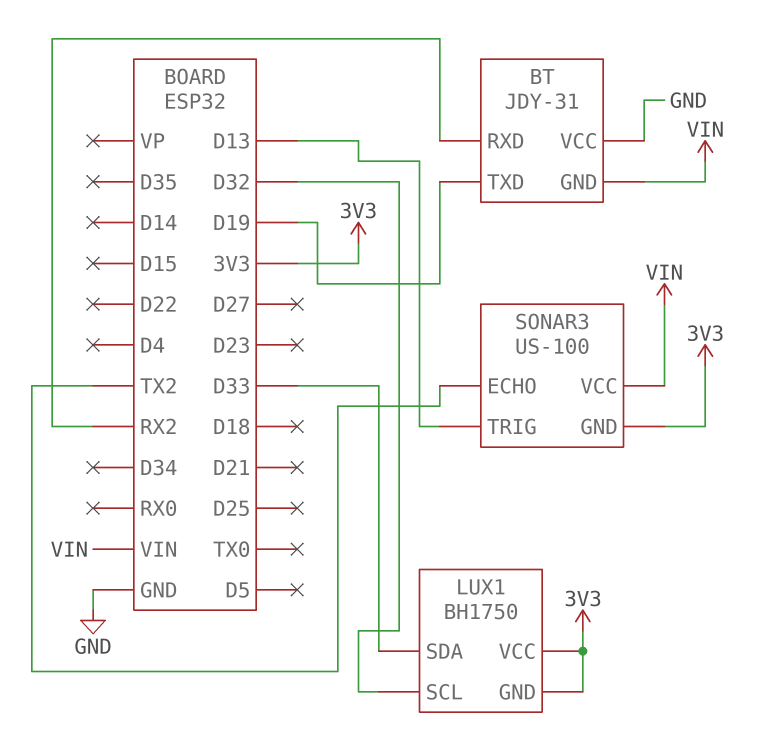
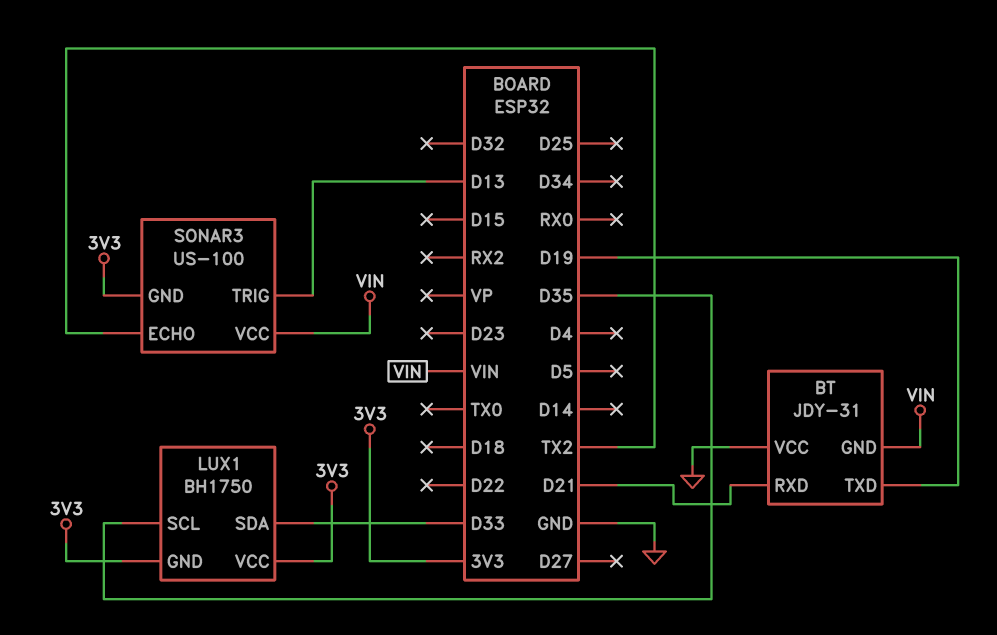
BT pin RXD: RX2 -> D21
LUX1 pin SCL: D32 -> D35

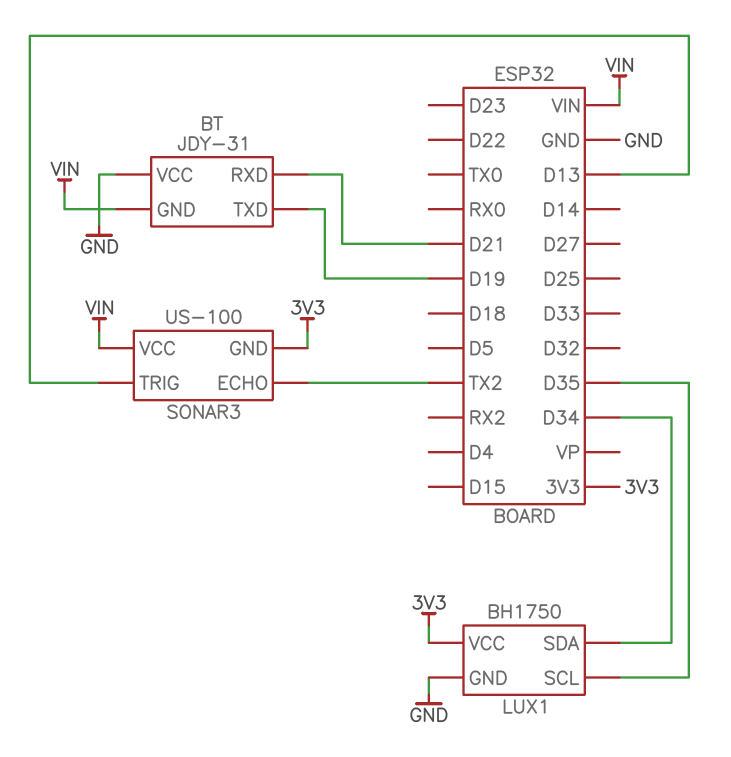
LUX1 pin GND: 3V3 -> GND
LUX1 pin SDA: D33 -> D34

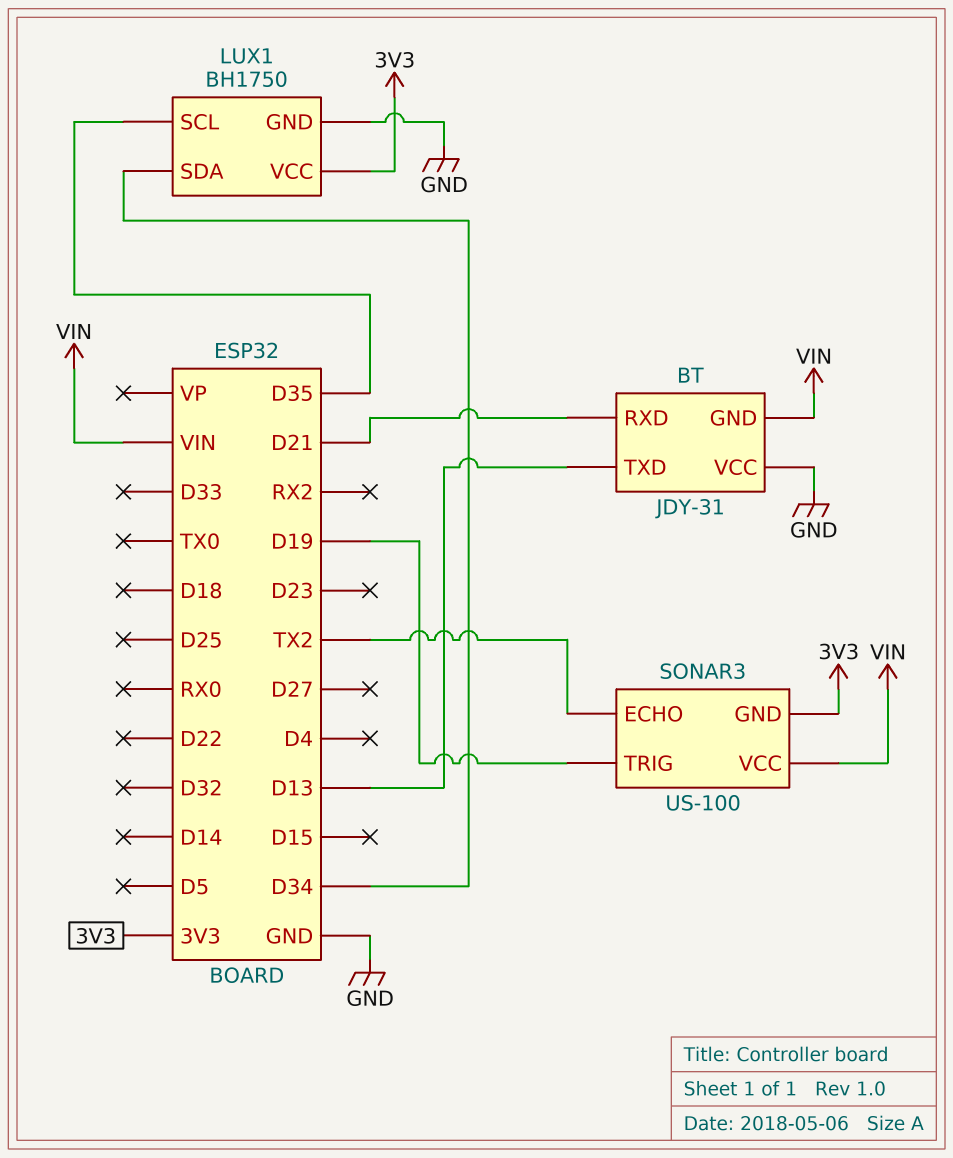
BT pin TXD: D19 -> D13
SONAR3 pin TRIG: D13 -> D19

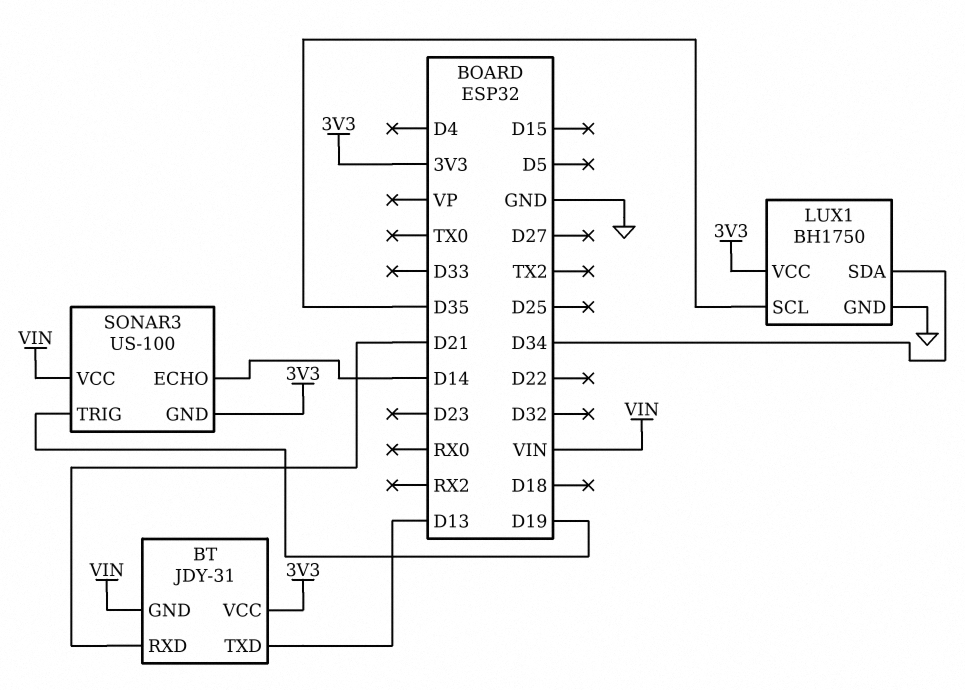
BT pin VCC: GND -> 3V3
SONAR3 pin ECHO: TX2 -> D14

